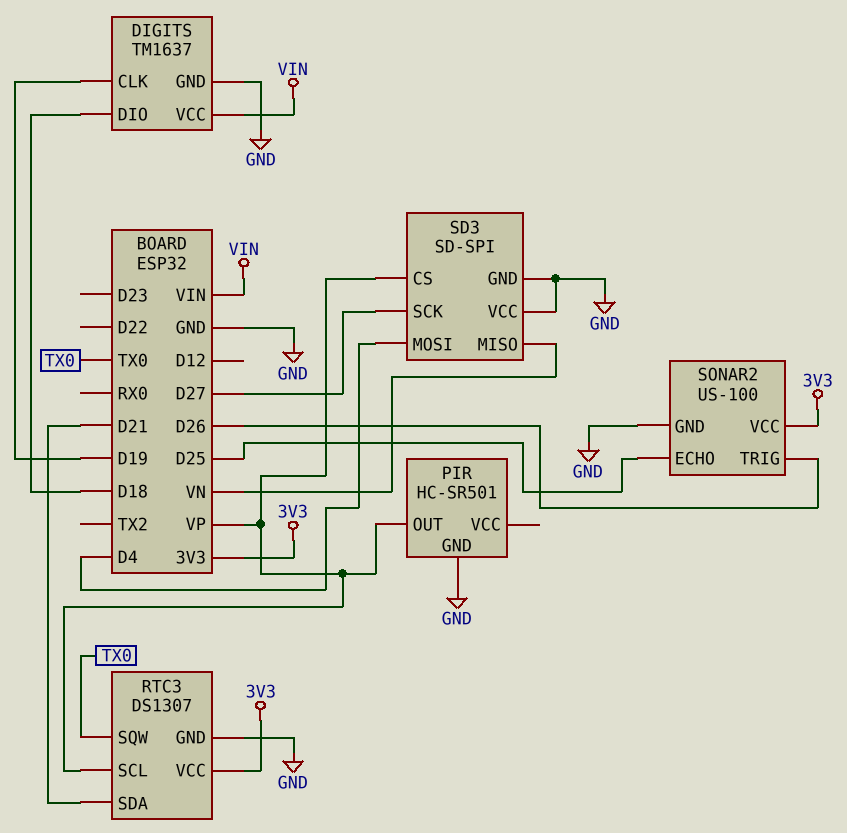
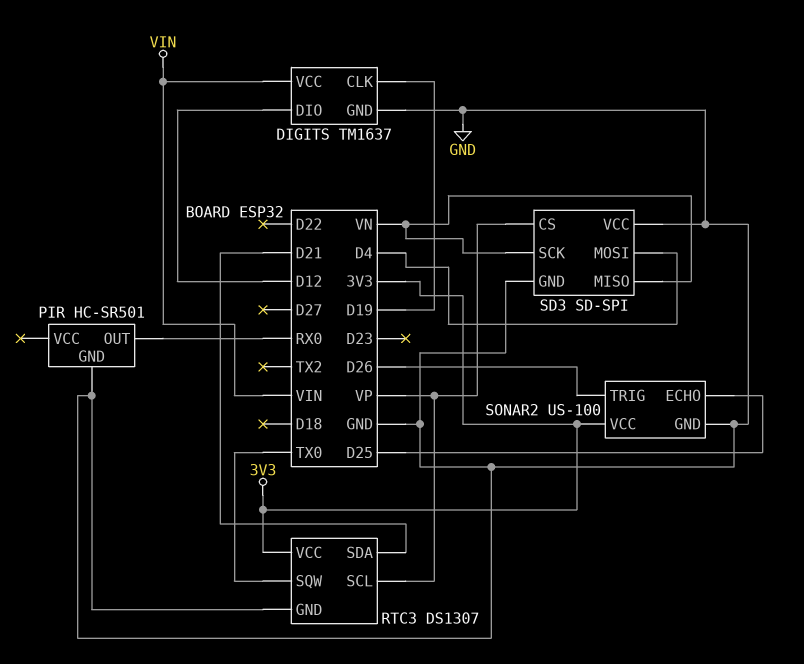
DIGITS pin DIO: D18 -> D12
PIR pin OUT: VP -> RX0
SD3 pin SCK: D27 -> VN

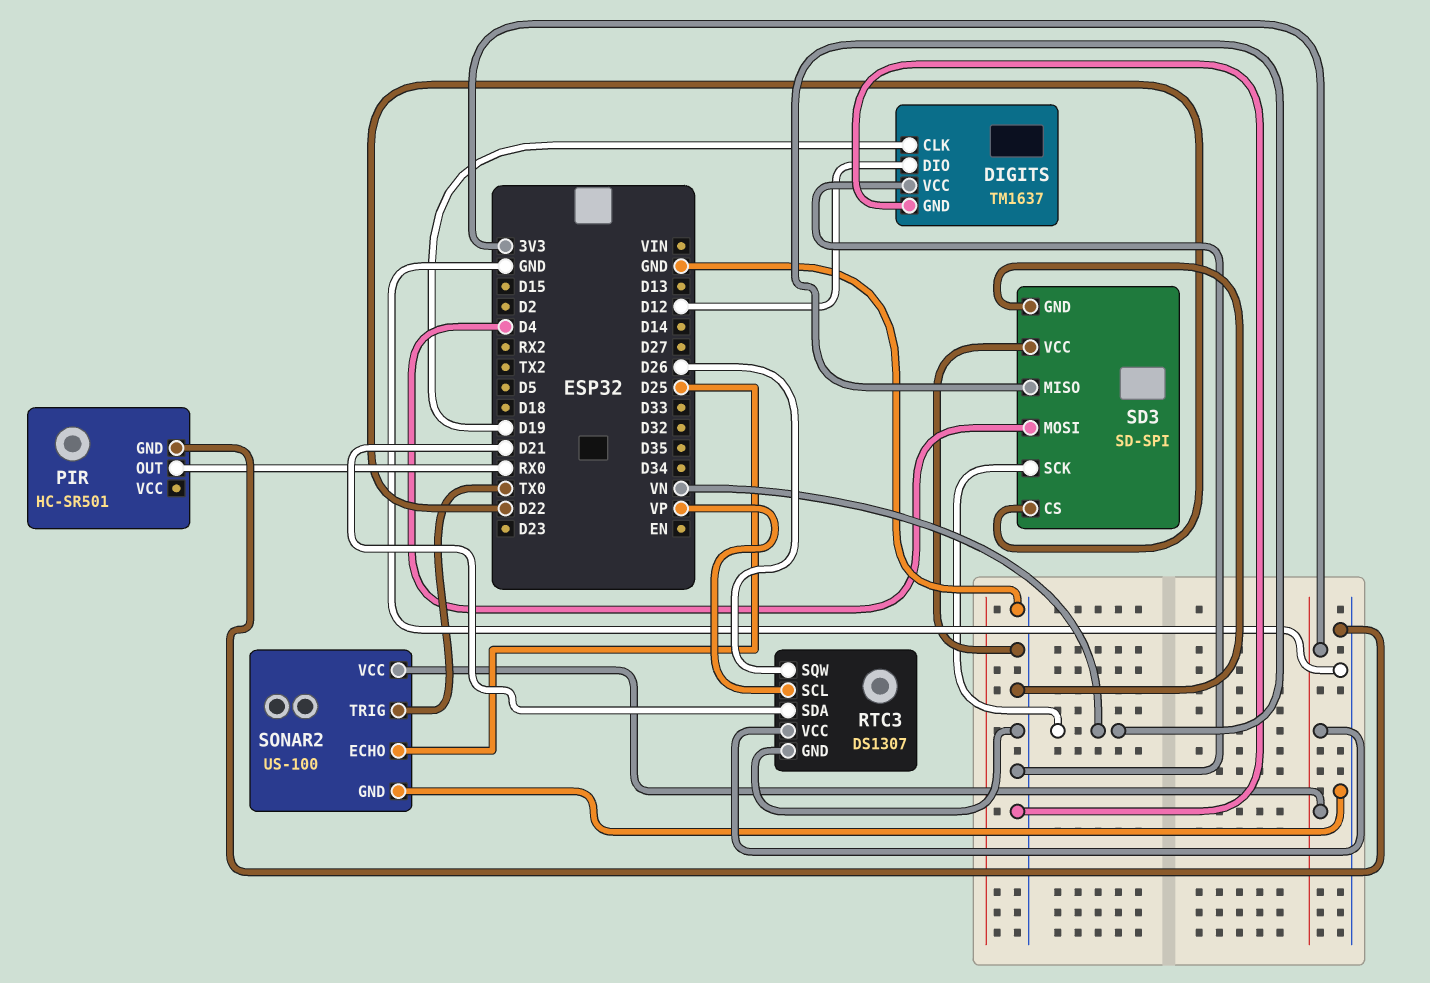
DIGITS pin VCC: VIN -> GND
RTC3 pin SQW: TX0 -> D26
SD3 pin CS: VP -> D22
SONAR2 pin TRIG: D26 -> TX0

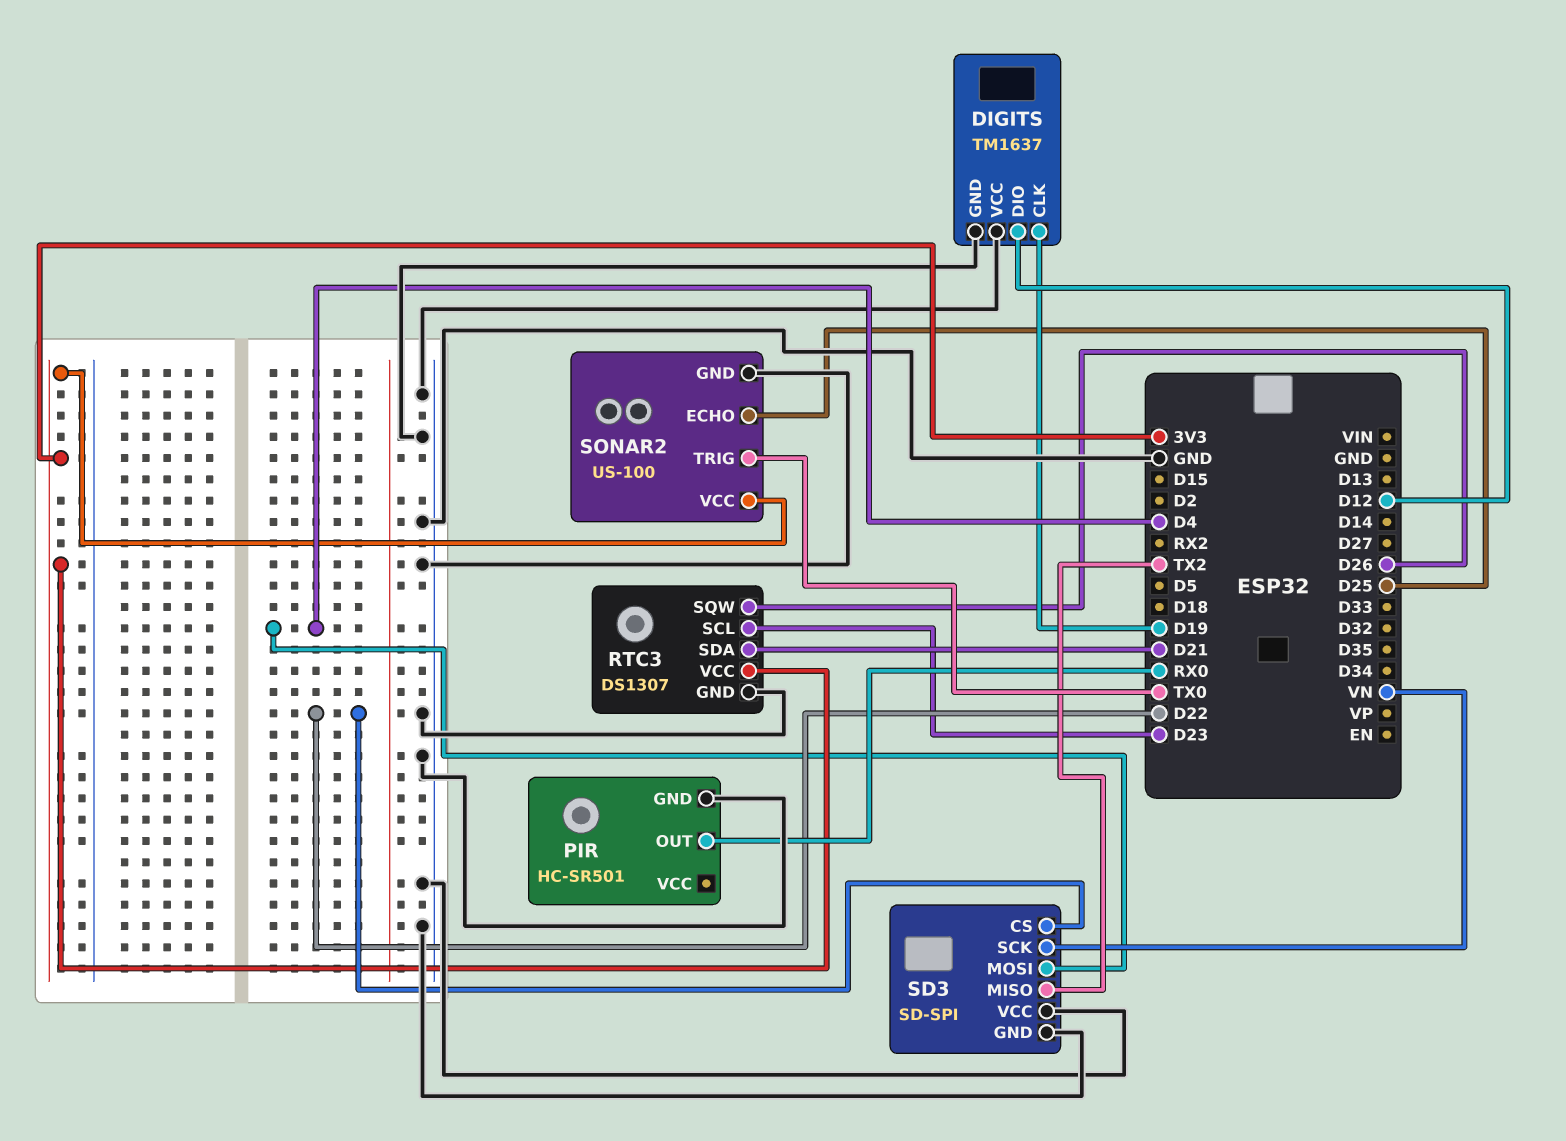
RTC3 pin SCL: VP -> D23
SD3 pin MISO: VN -> TX2

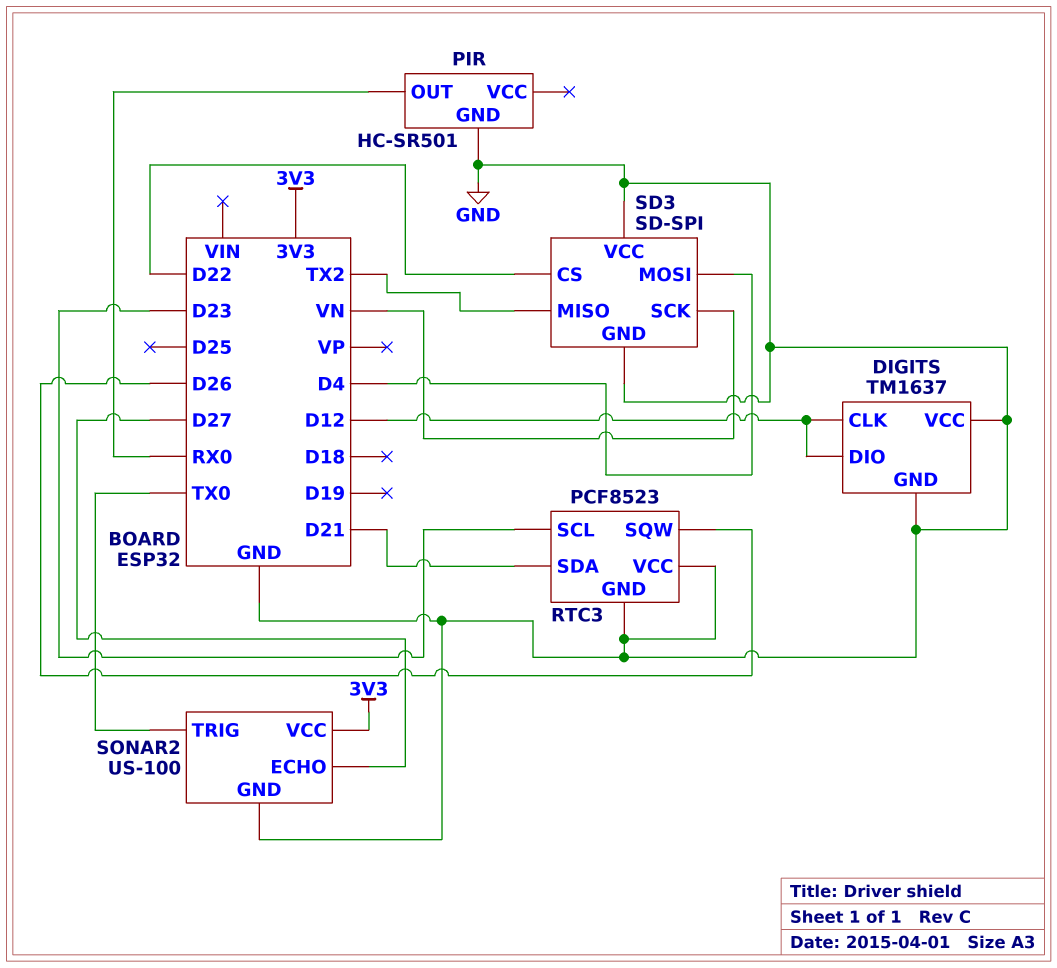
DIGITS pin CLK: D19 -> D12
RTC3: DS1307 -> PCF8523
RTC3 pin VCC: 3V3 -> GND
SONAR2 pin ECHO: D25 -> D27

